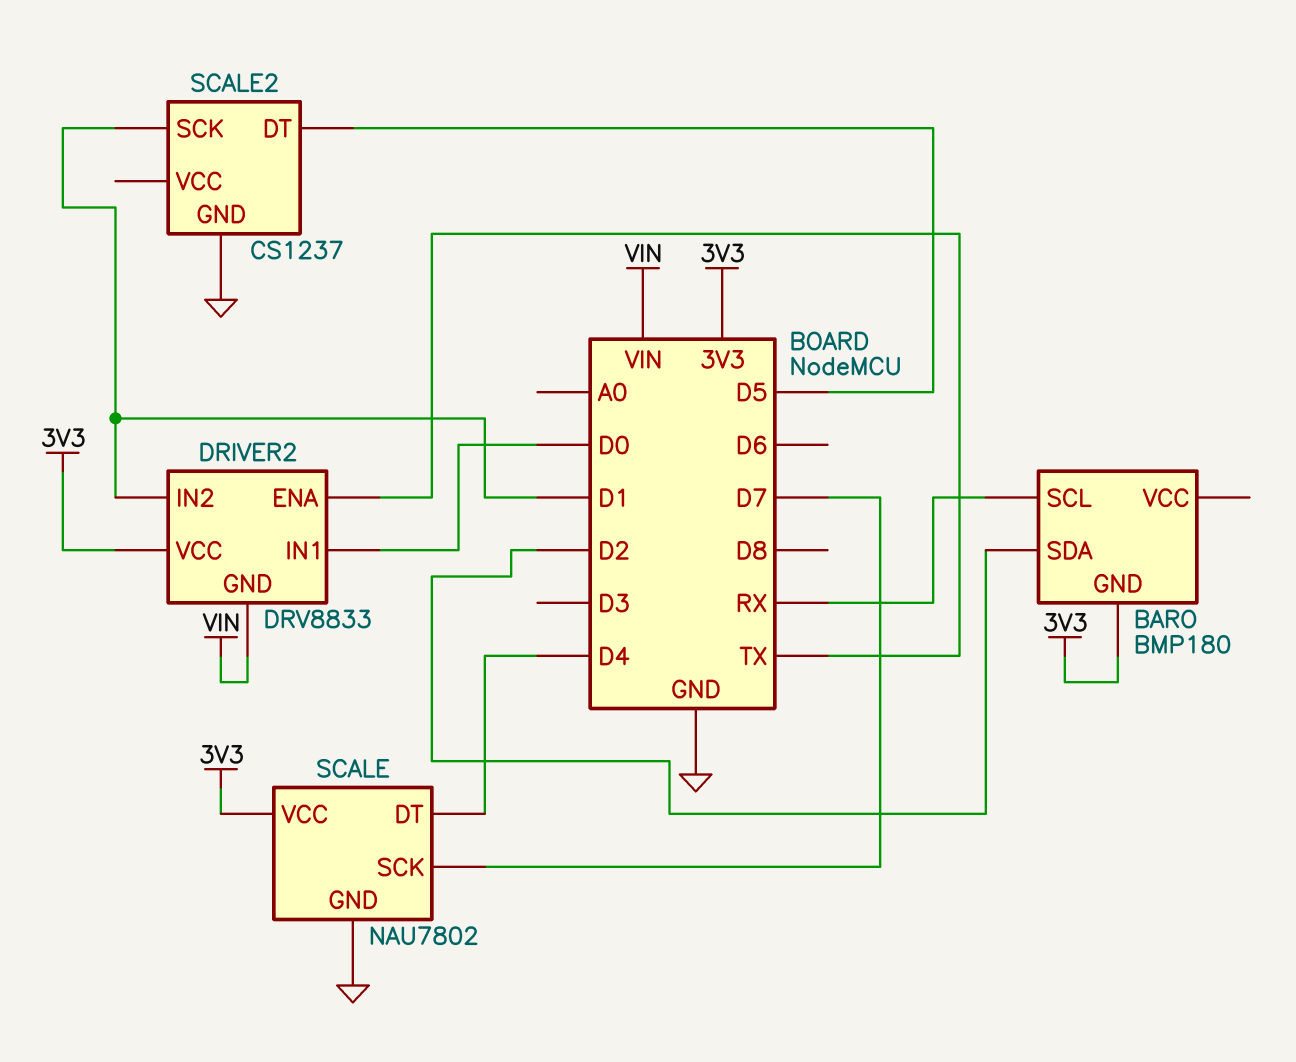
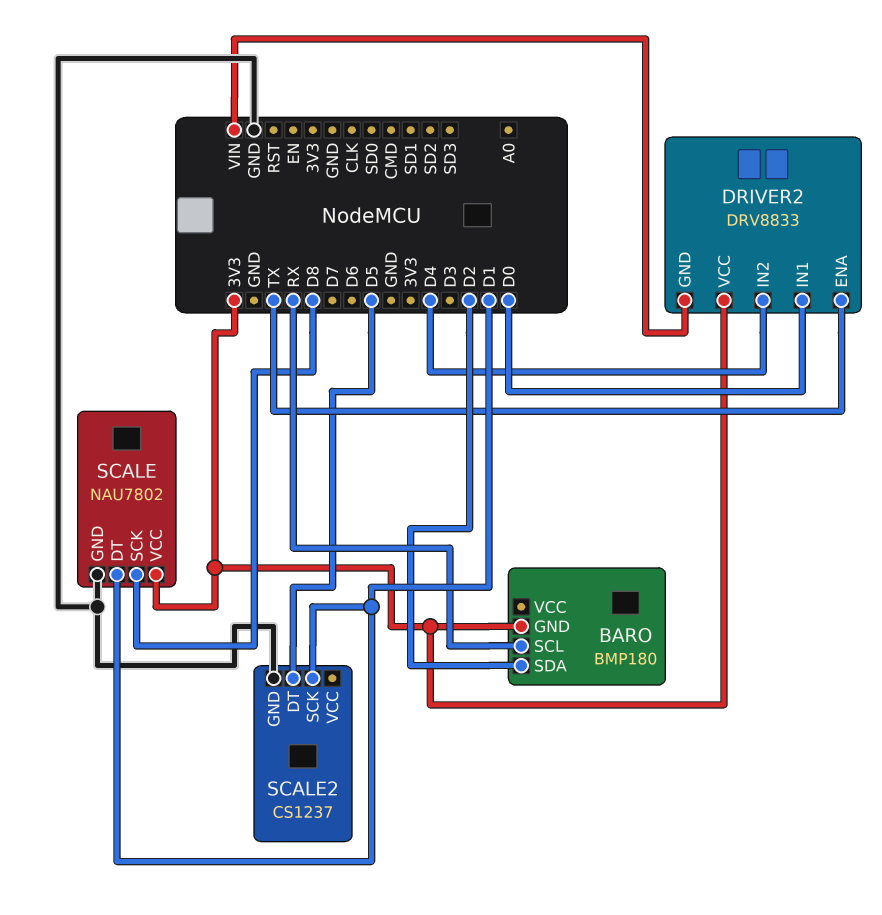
DRIVER2 pin IN2: D1 -> D4
SCALE pin DT: D4 -> D1
SCALE pin SCK: D7 -> D8

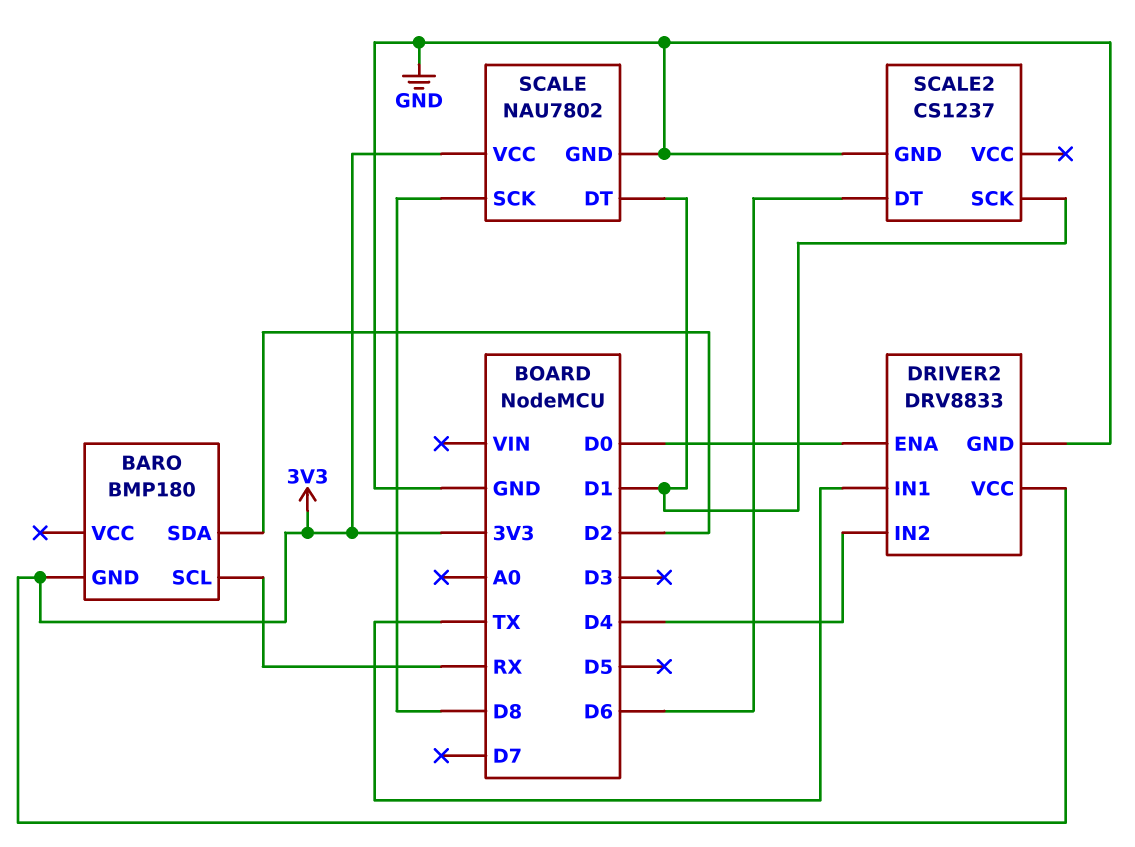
DRIVER2 pin ENA: TX -> D0
DRIVER2 pin GND: VIN -> GND
DRIVER2 pin IN1: D0 -> TX
SCALE2 pin DT: D5 -> D6

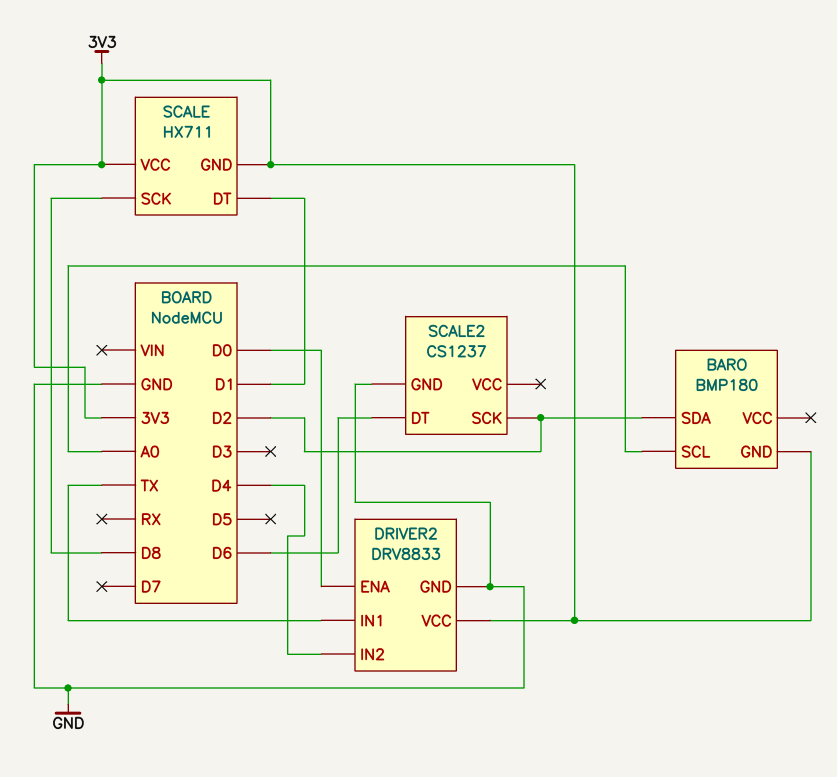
BARO pin SCL: RX -> A0
SCALE: NAU7802 -> HX711
SCALE pin GND: GND -> 3V3
SCALE2 pin SCK: D1 -> D2

